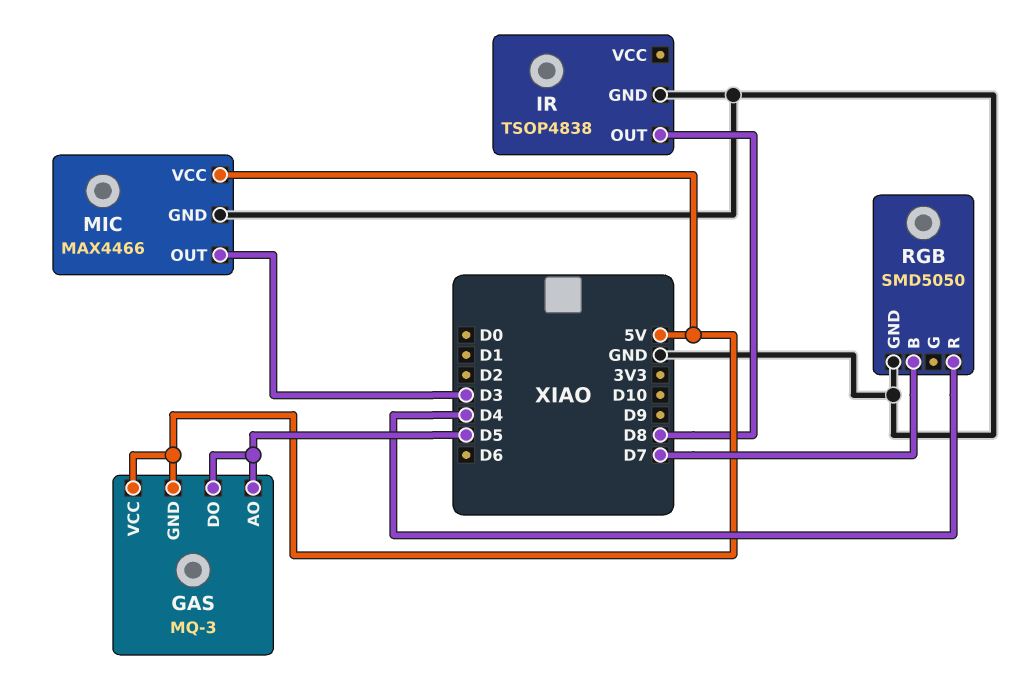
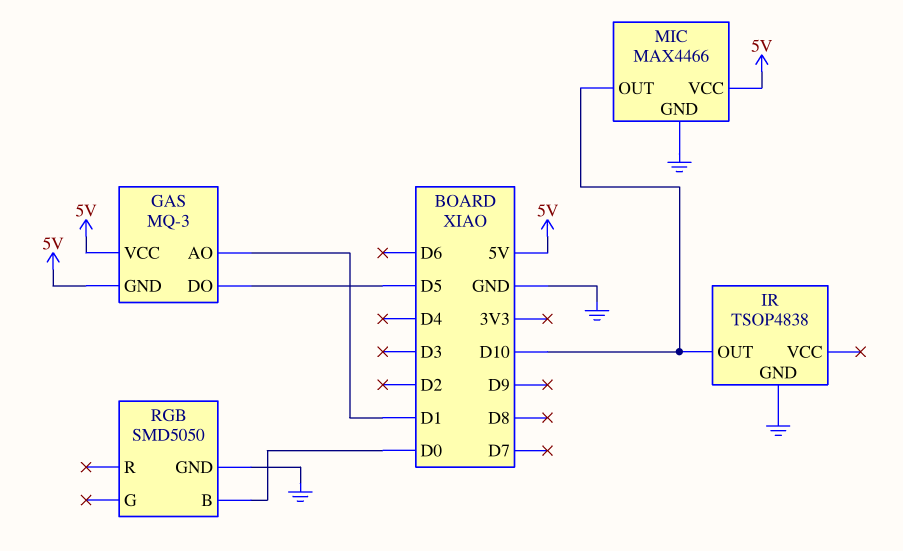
GAS pin AO: D5 -> D1
IR pin OUT: D8 -> D10
MIC pin OUT: D3 -> D10
RGB pin B: D7 -> D0
RGB pin R: D4 -> none

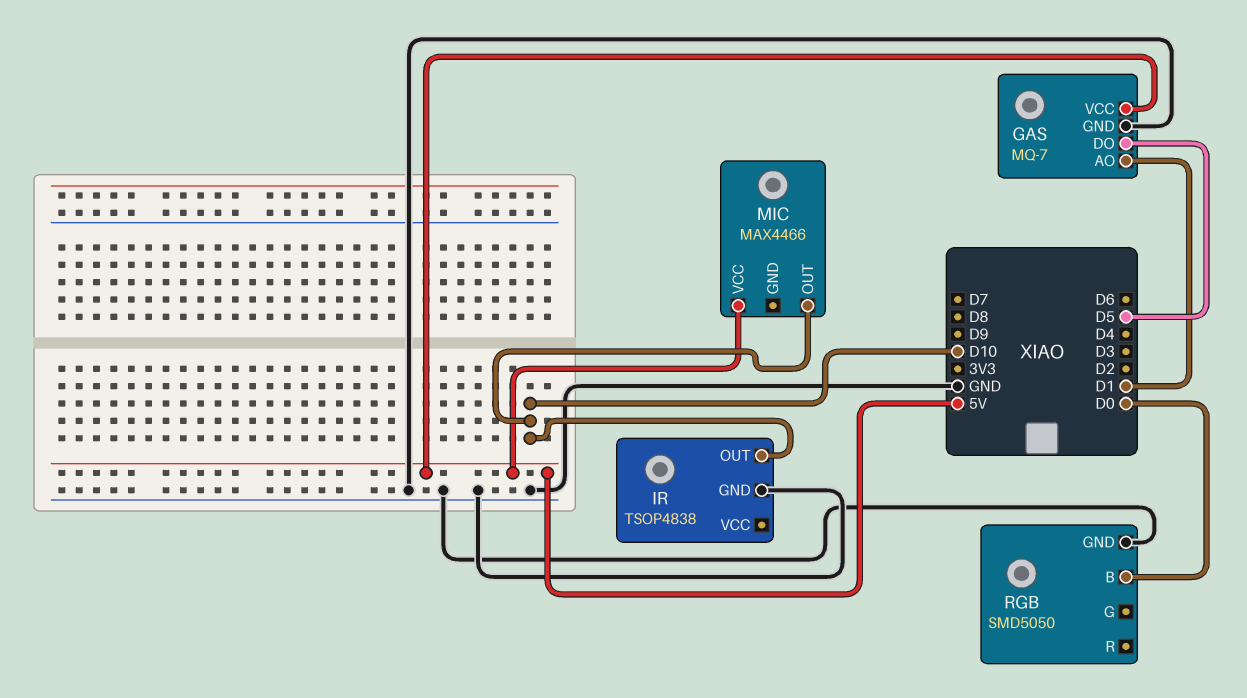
GAS: MQ-3 -> MQ-7
GAS pin GND: 5V -> GND
MIC pin GND: GND -> none

